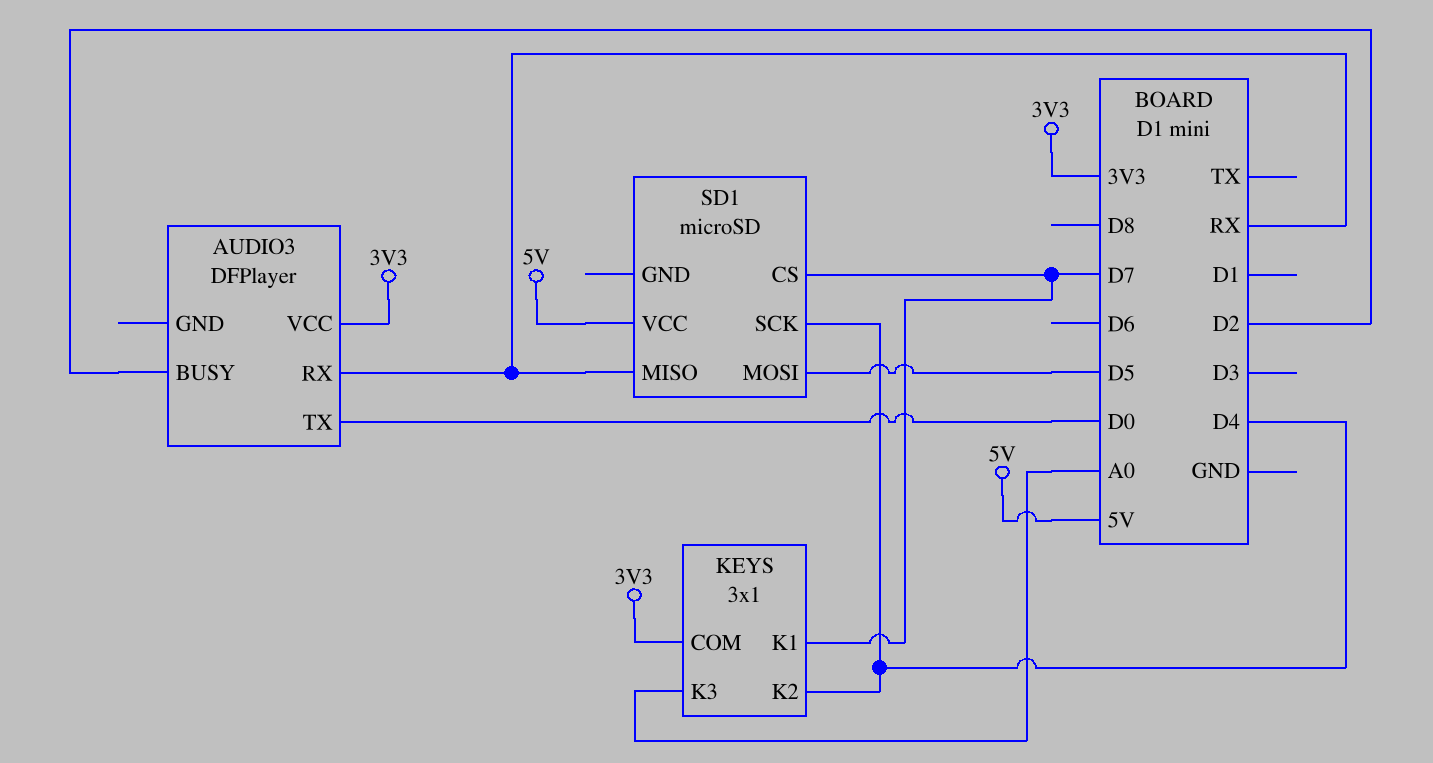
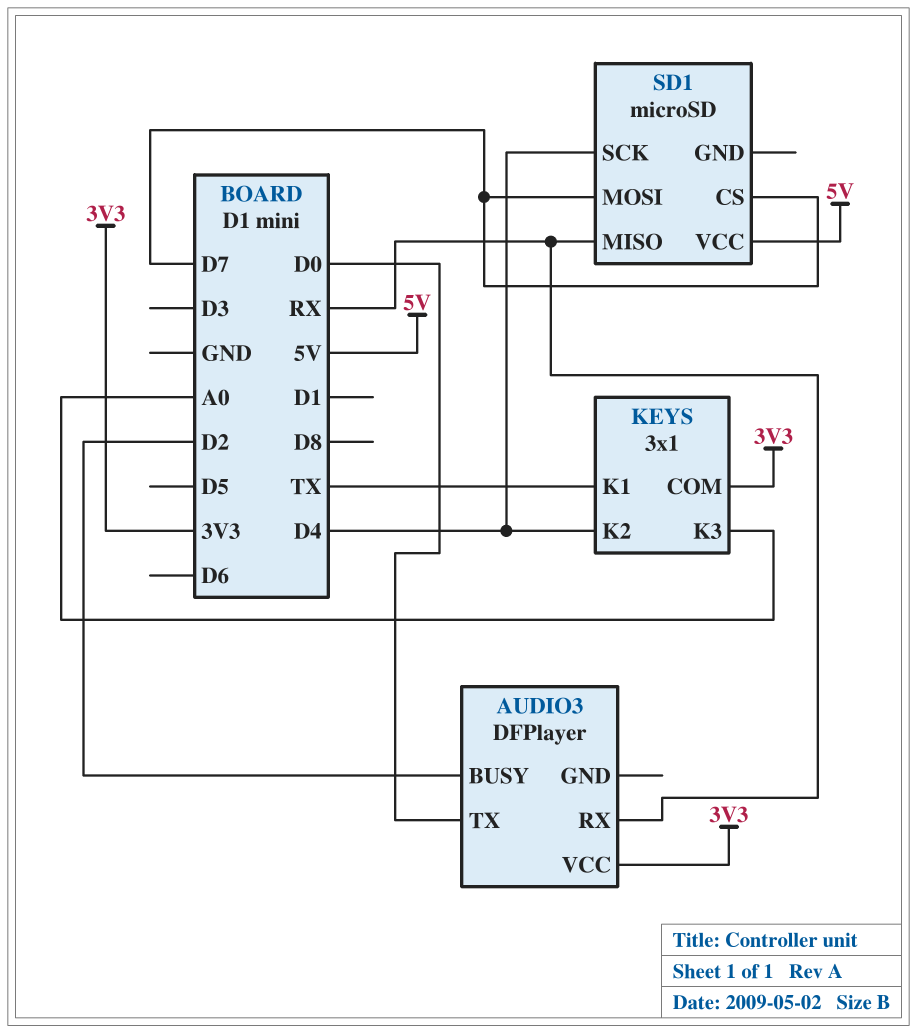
KEYS pin K1: D7 -> TX
SD1 pin MOSI: D5 -> D7

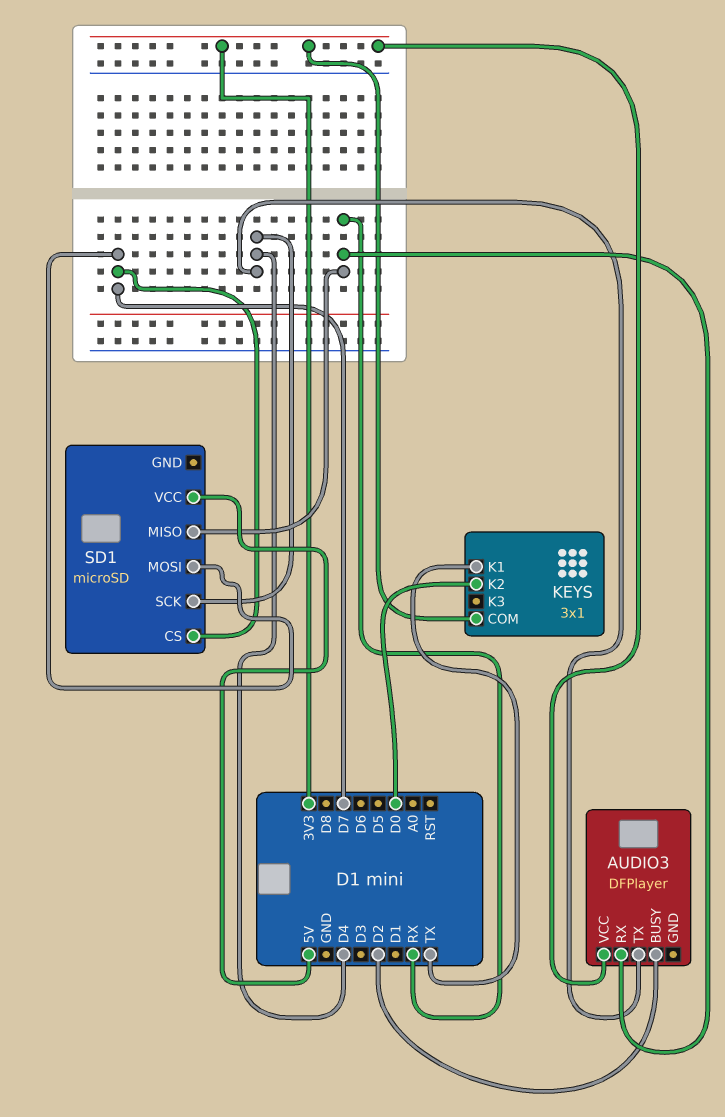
AUDIO3 pin TX: D0 -> D4
KEYS pin K2: D4 -> D0
KEYS pin K3: A0 -> none

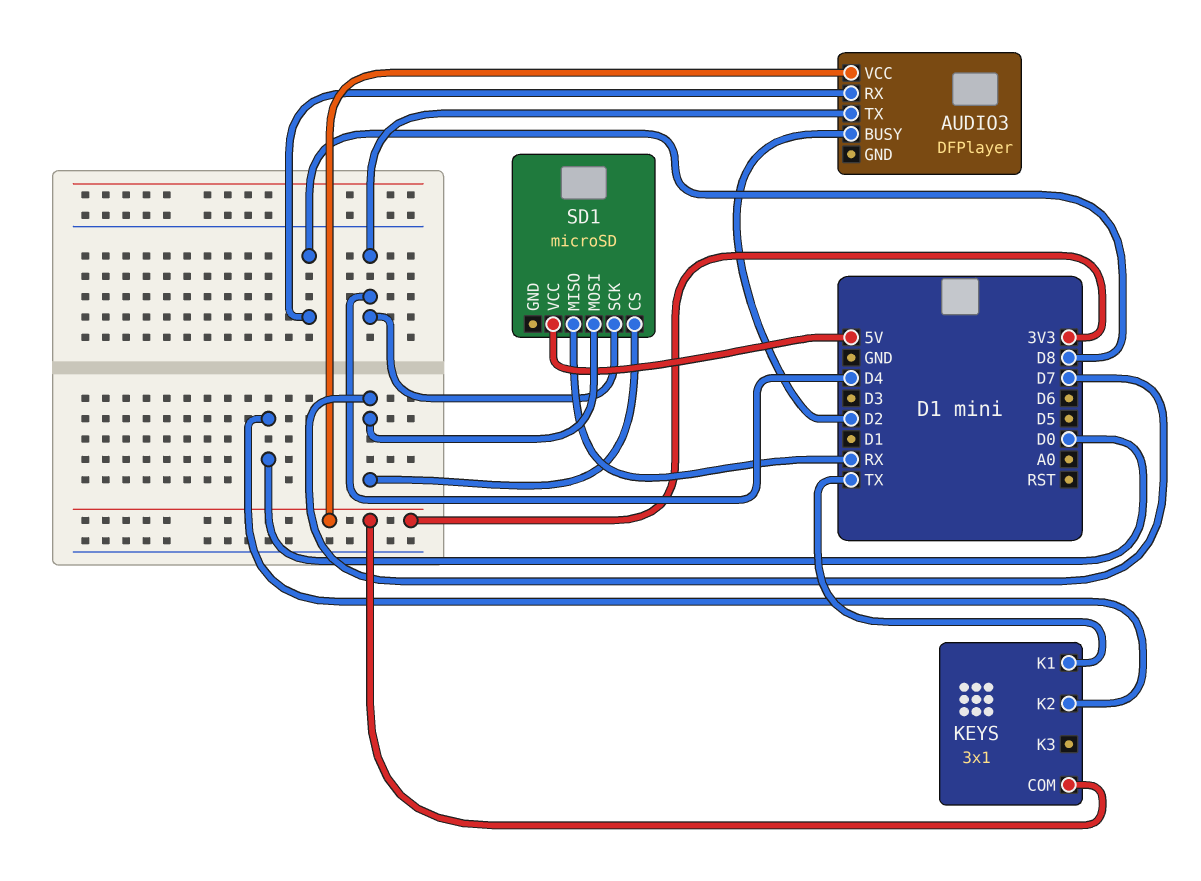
AUDIO3 pin RX: RX -> D8

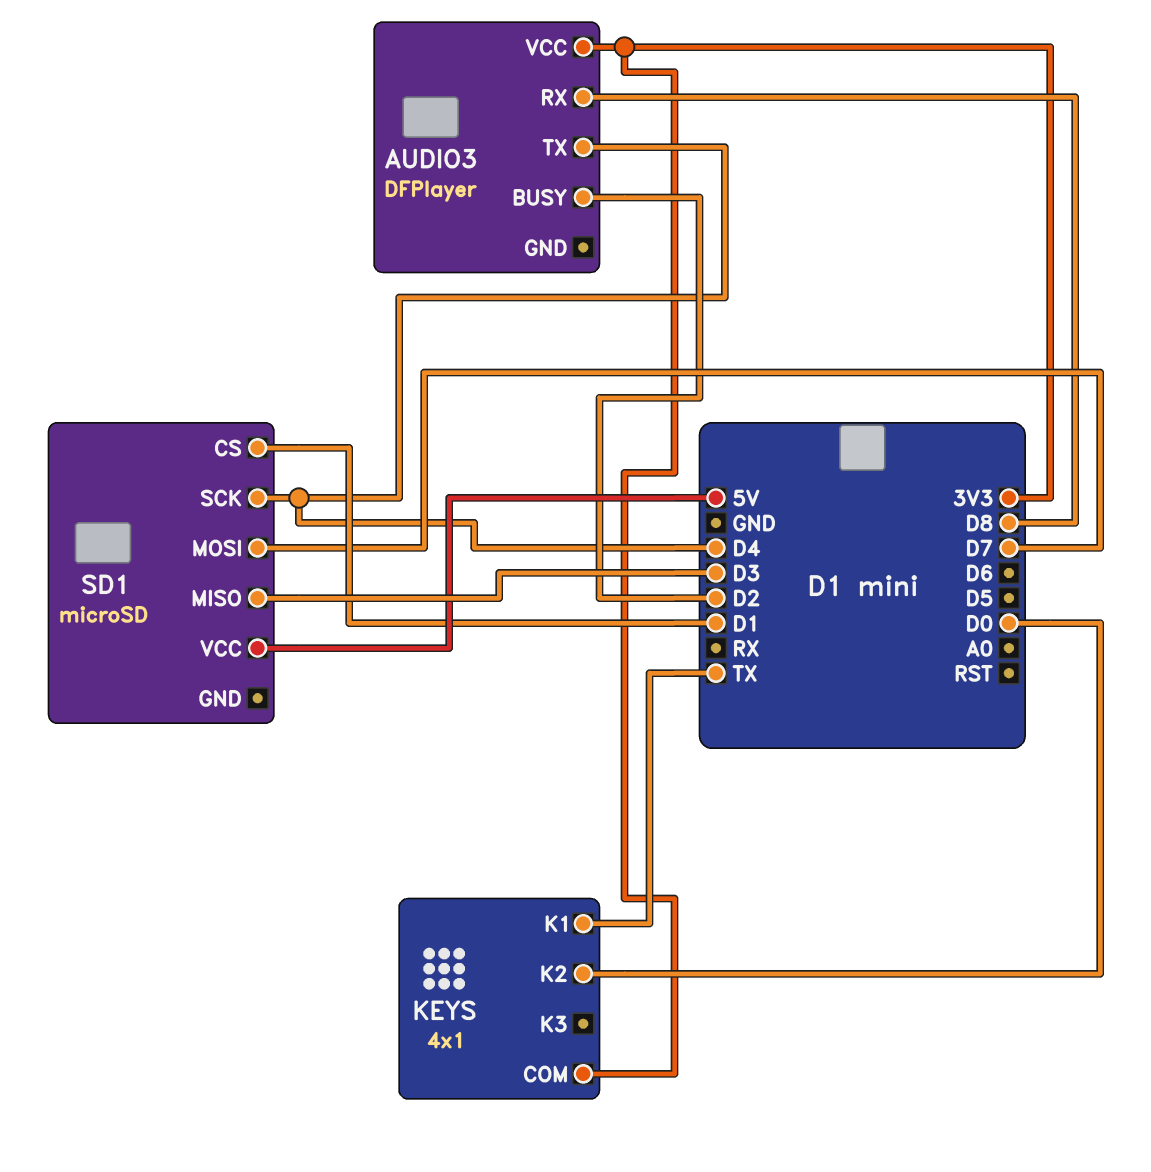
KEYS: 3x1 -> 4x1
SD1 pin CS: D7 -> D1
SD1 pin MISO: RX -> D3

